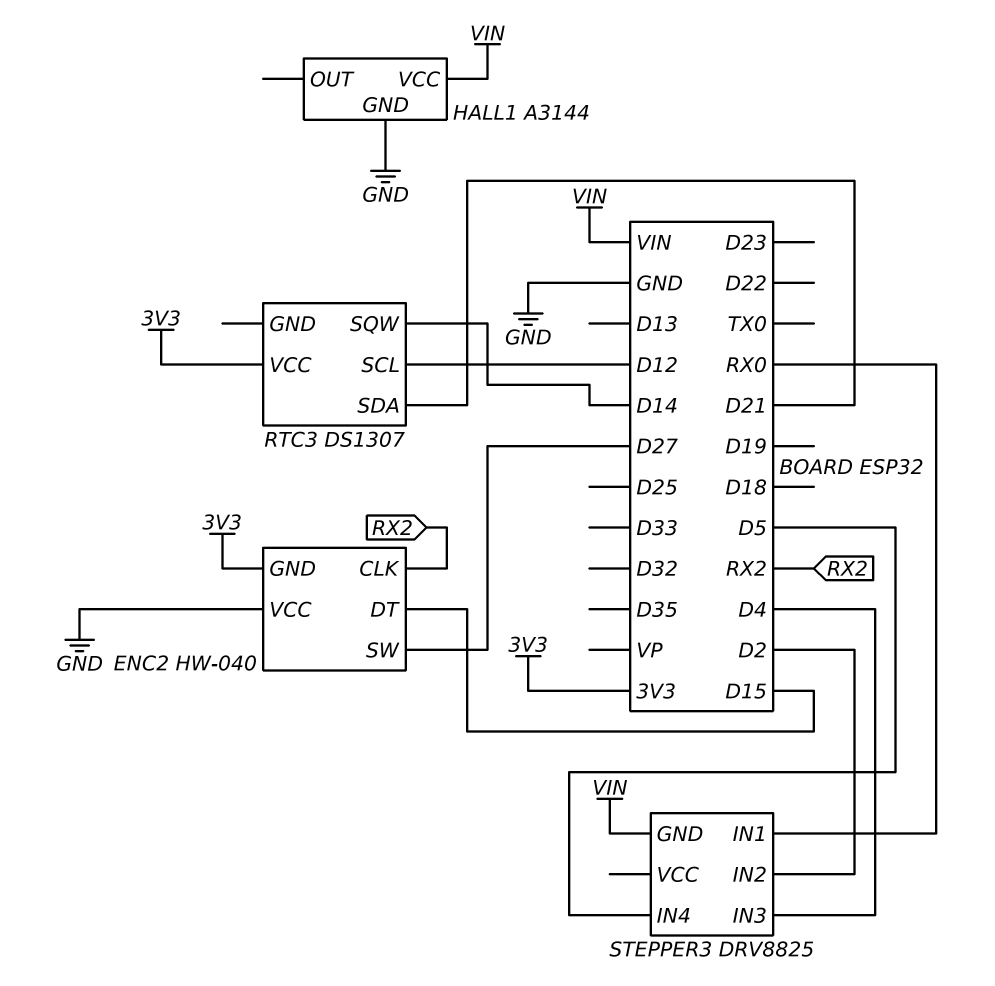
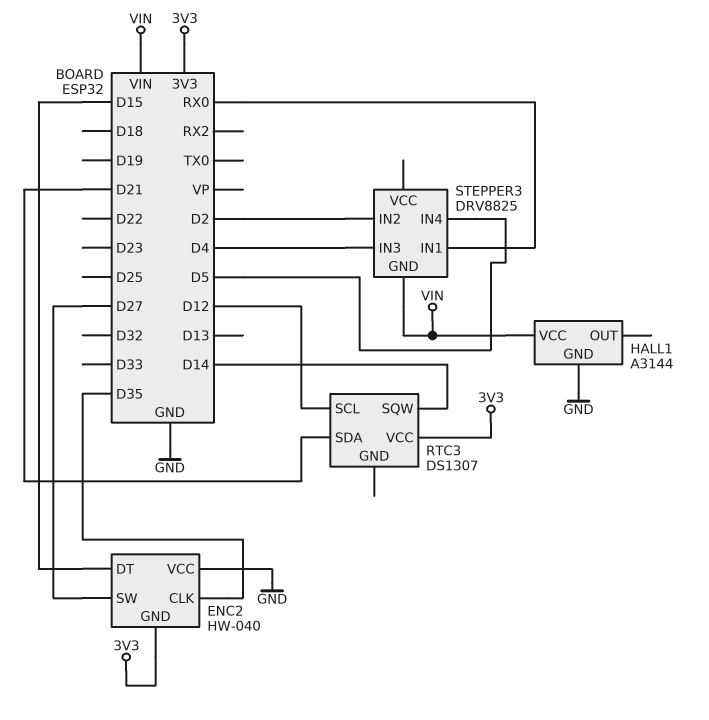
ENC2 pin CLK: RX2 -> D35

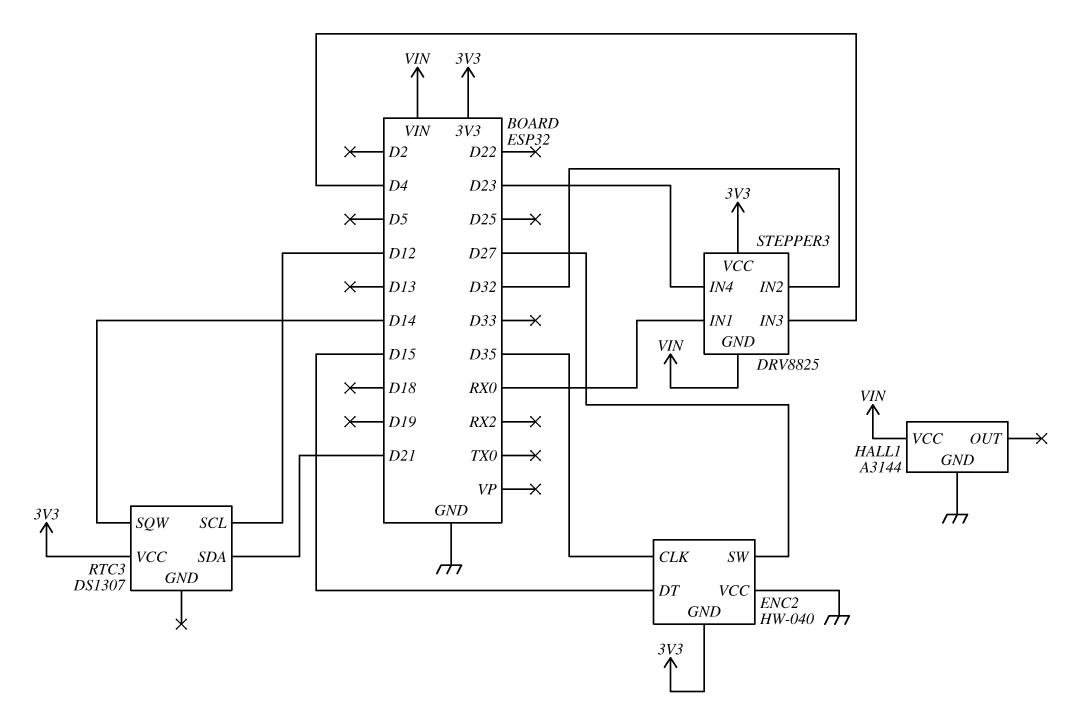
STEPPER3 pin IN2: D2 -> D32
STEPPER3 pin IN4: D5 -> D23
STEPPER3 pin VCC: none -> 3V3

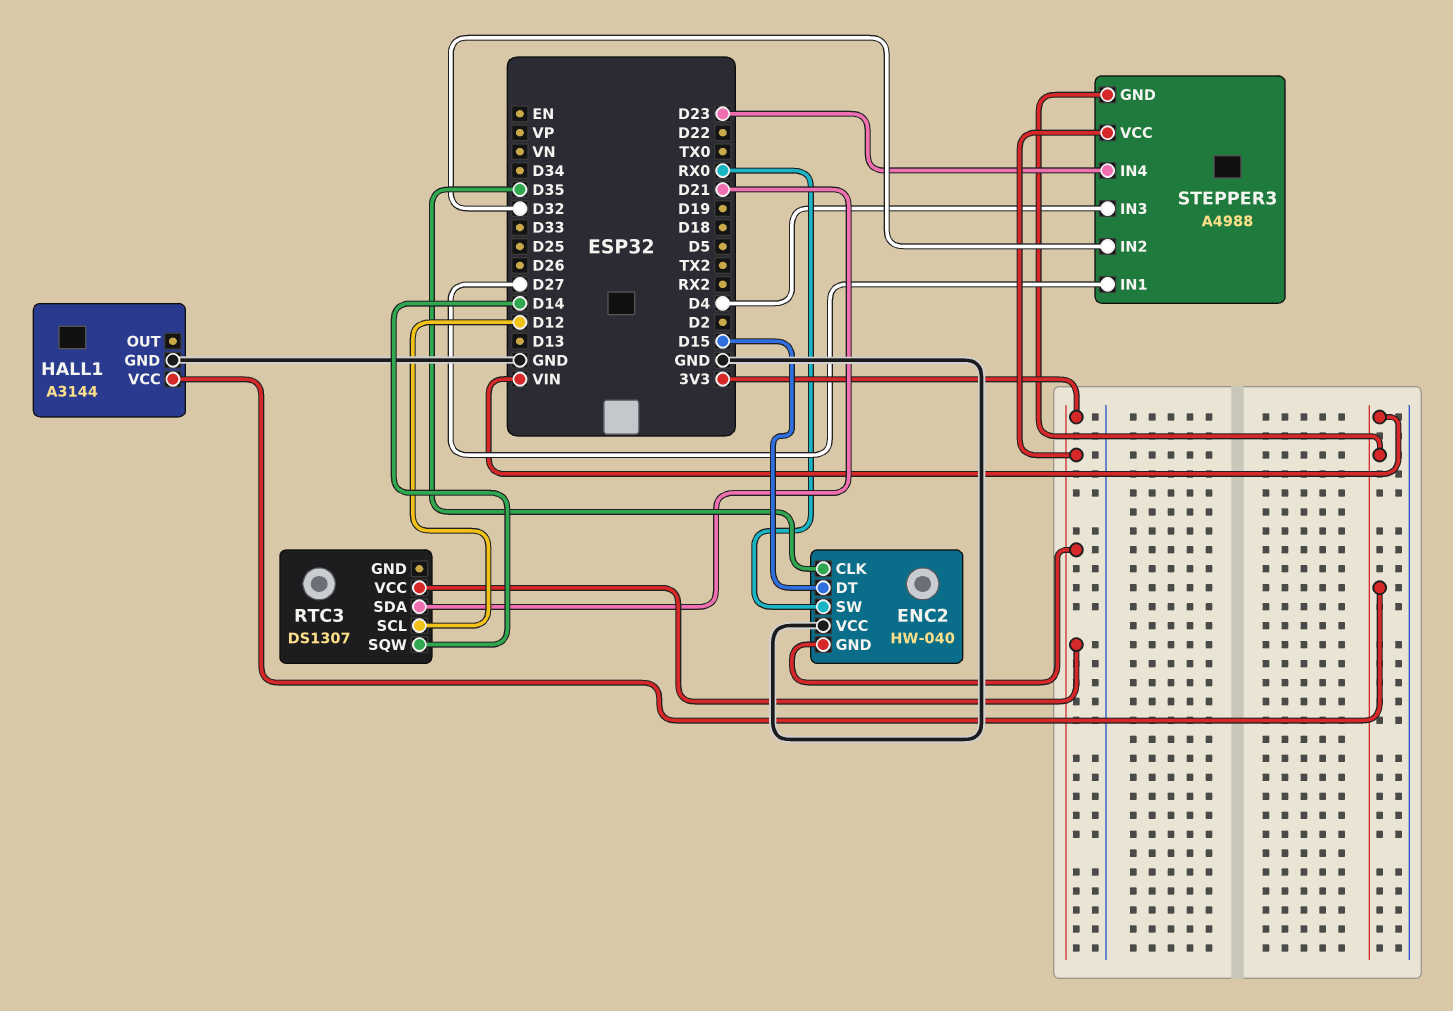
ENC2 pin SW: D27 -> RX0
STEPPER3: DRV8825 -> A4988
STEPPER3 pin IN1: RX0 -> D27

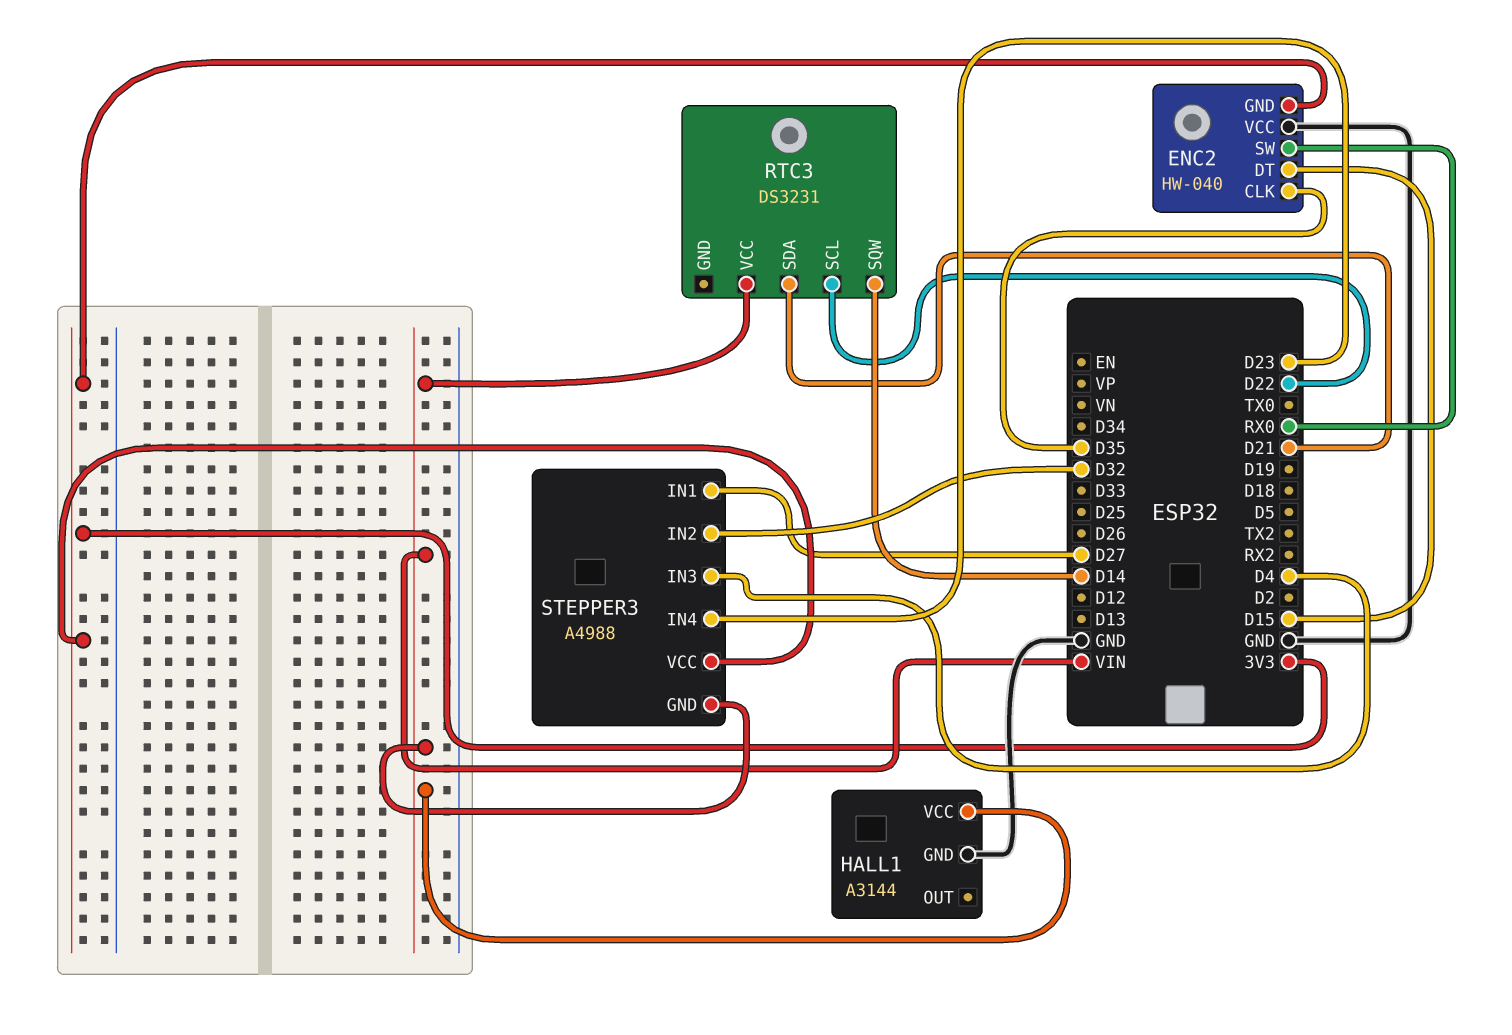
RTC3: DS1307 -> DS3231
RTC3 pin SCL: D12 -> D22
RTC3 pin VCC: 3V3 -> VIN

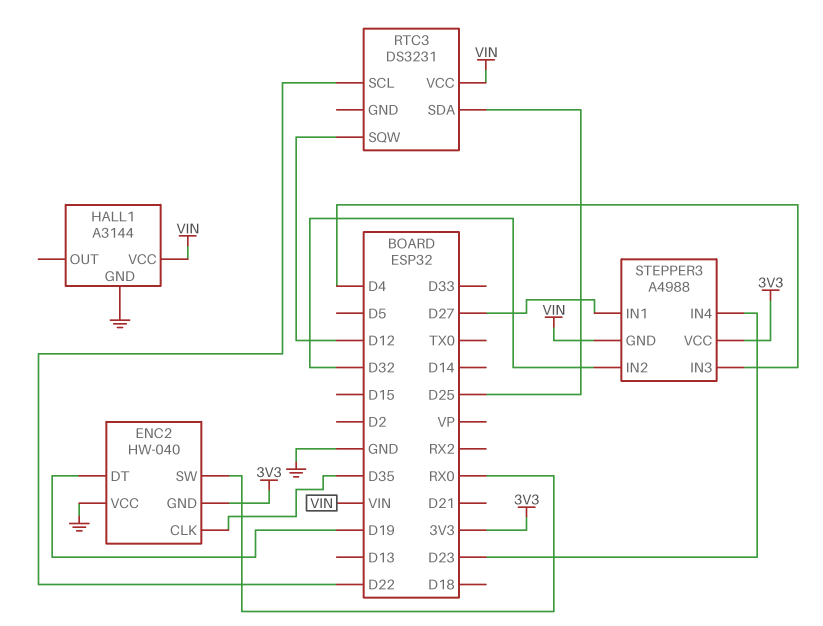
ENC2 pin DT: D15 -> D19
RTC3 pin SDA: D21 -> D25
RTC3 pin SQW: D14 -> D12

